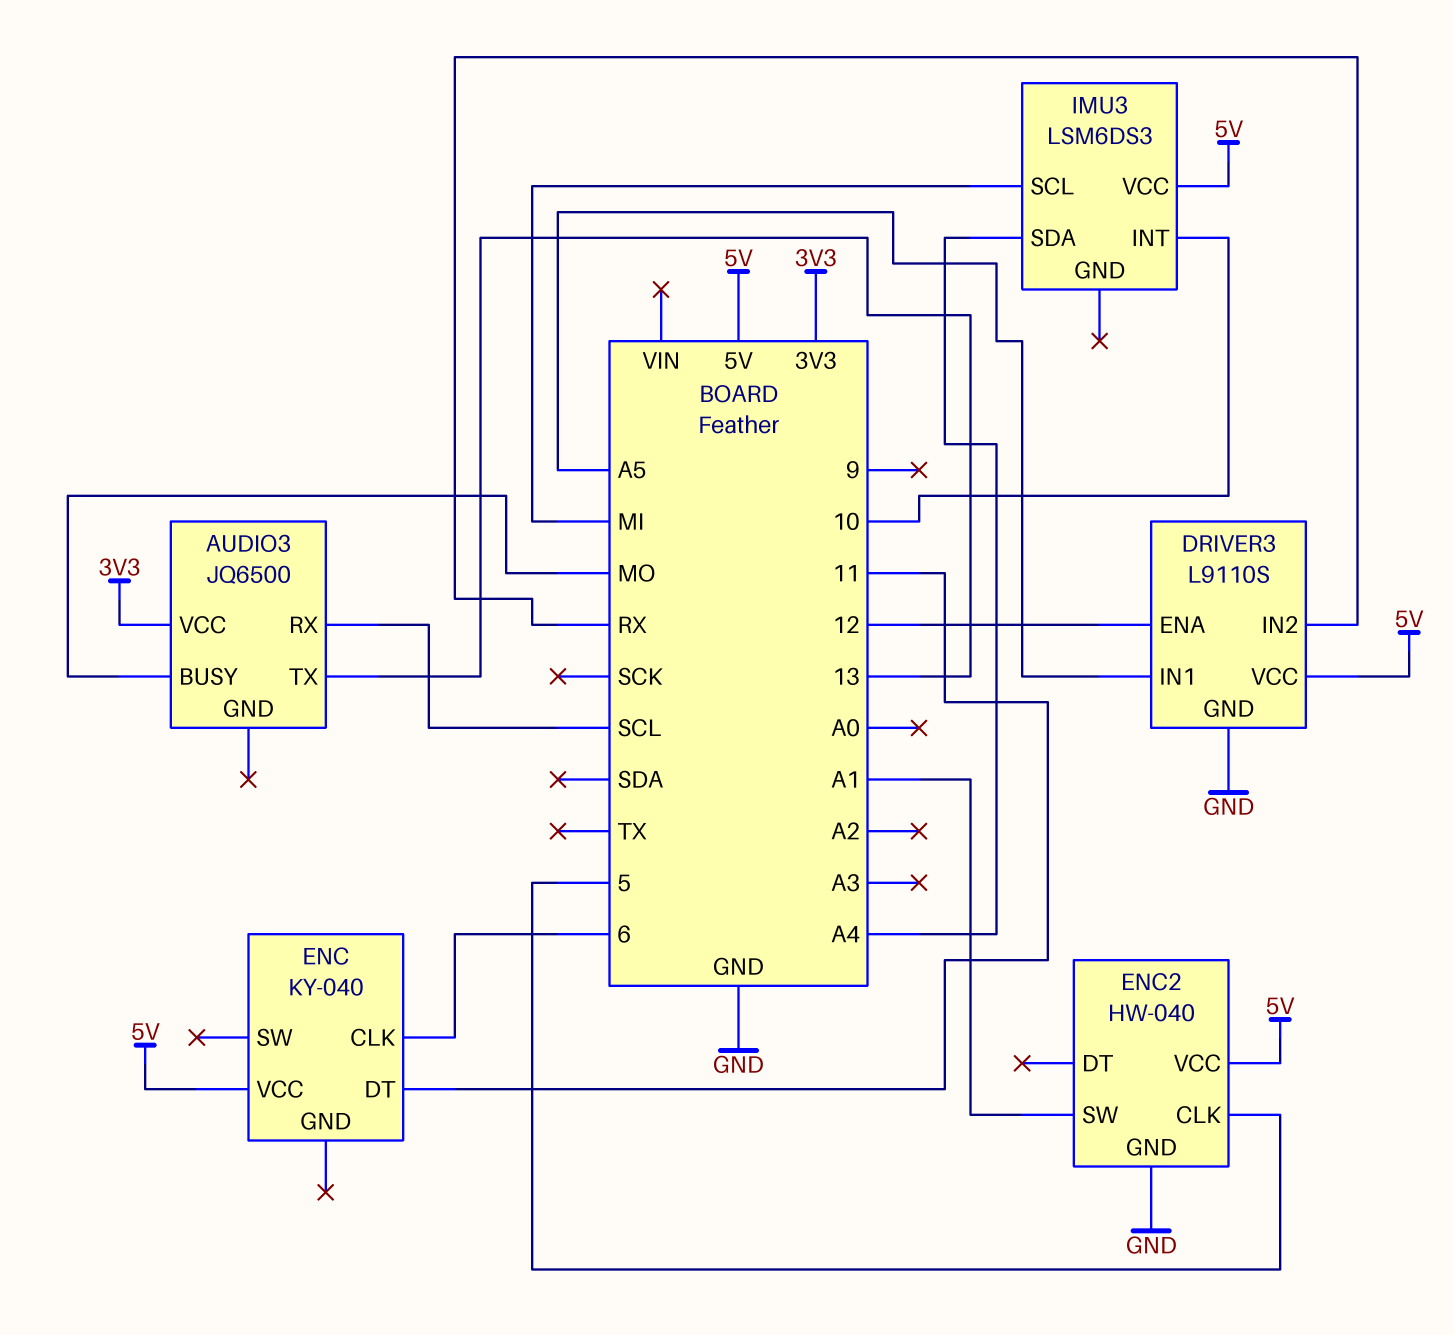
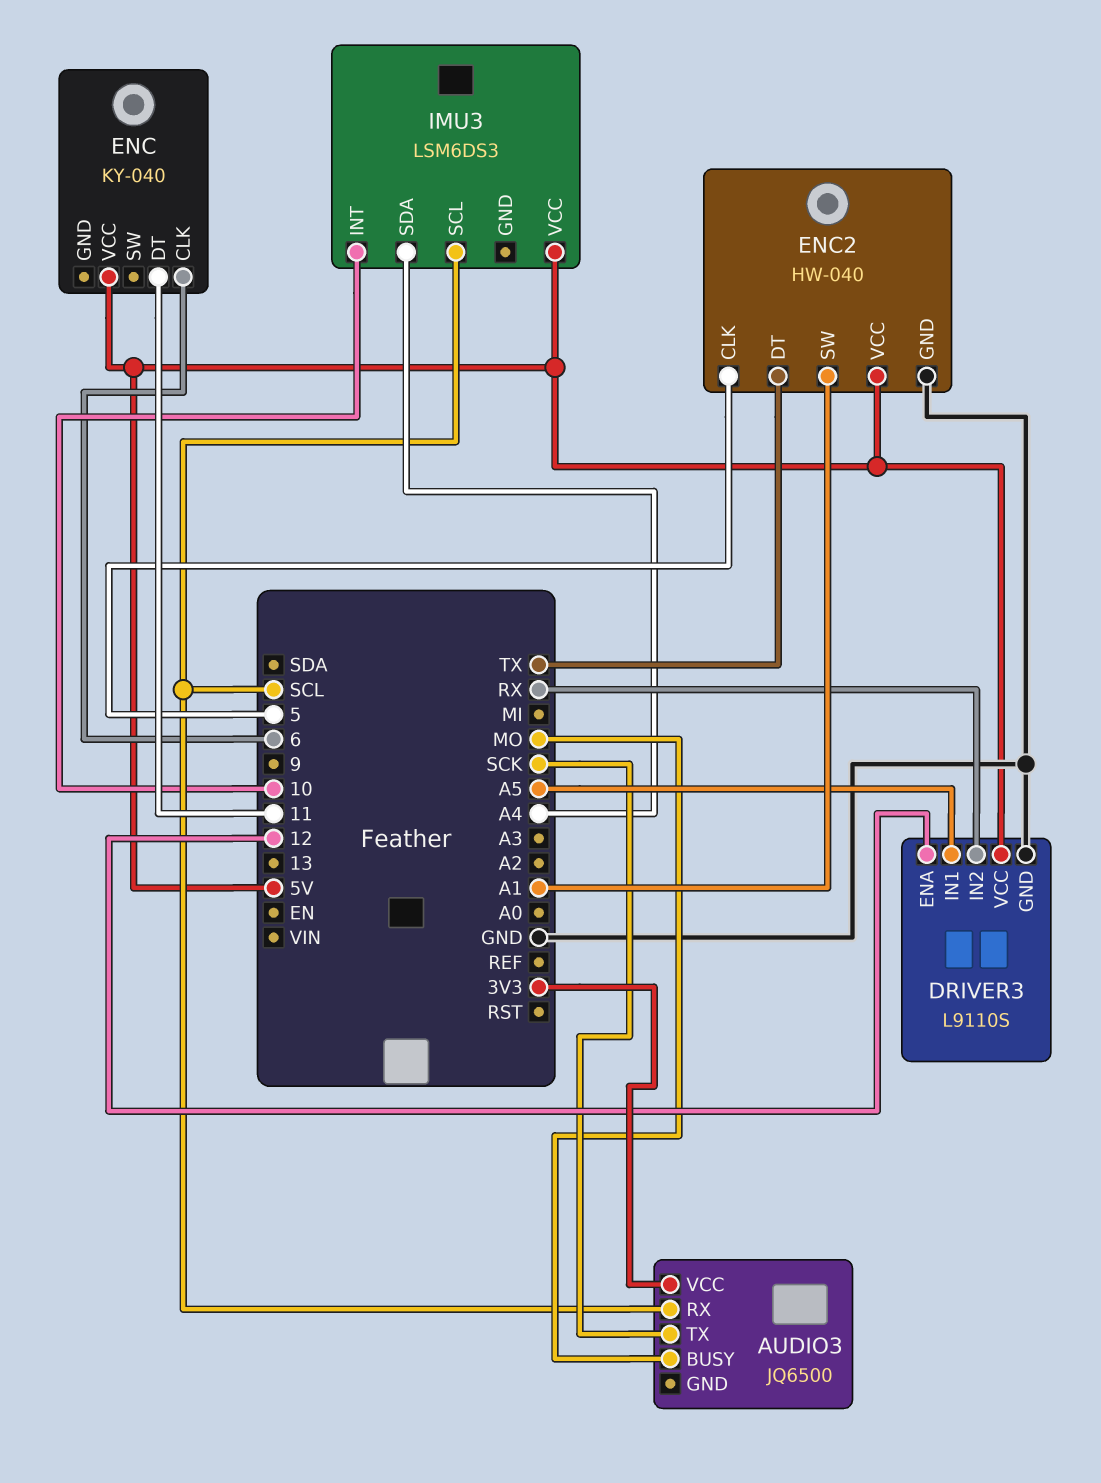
AUDIO3 pin TX: 13 -> SCK
ENC2 pin DT: none -> TX
IMU3 pin SCL: MI -> SCL

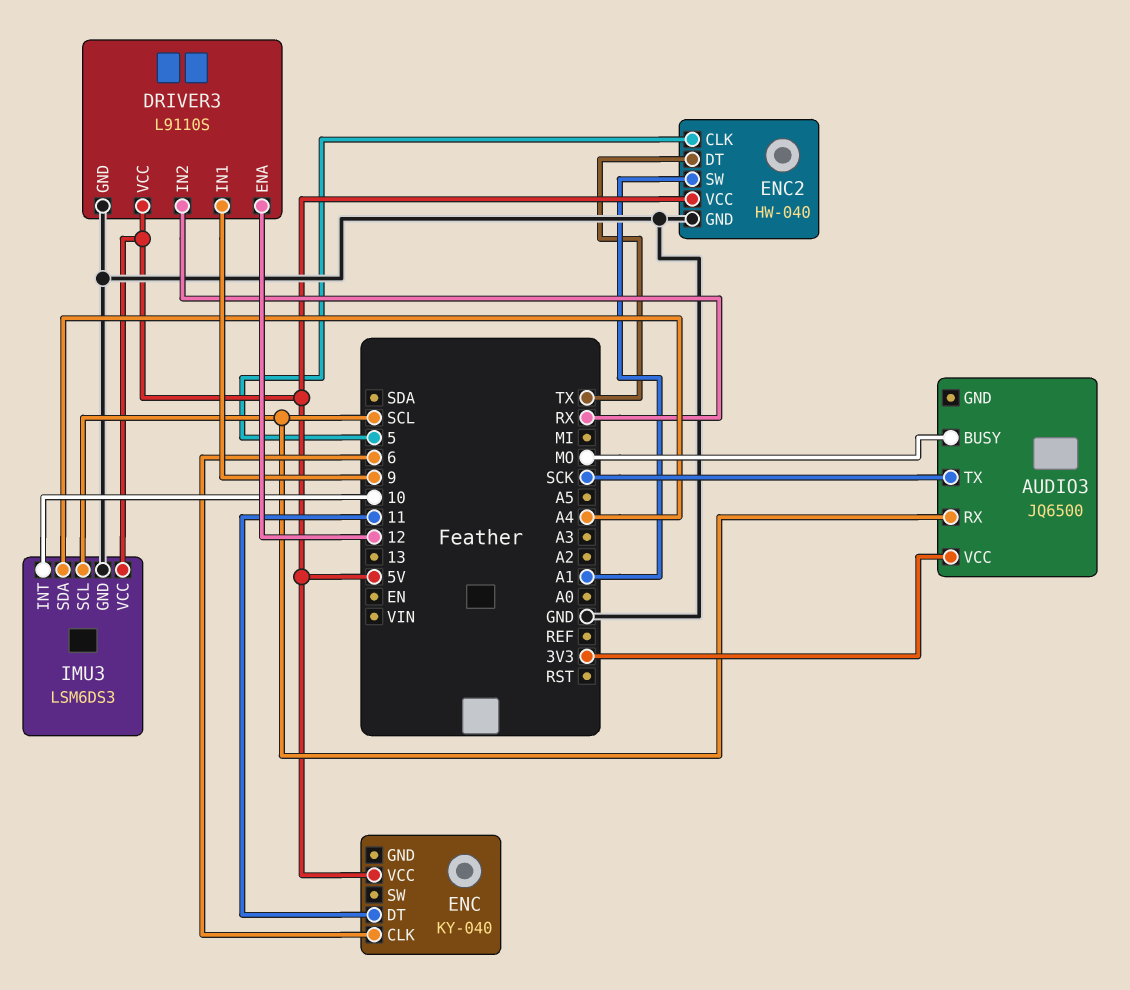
DRIVER3 pin IN1: A5 -> 9
IMU3 pin GND: none -> GND

